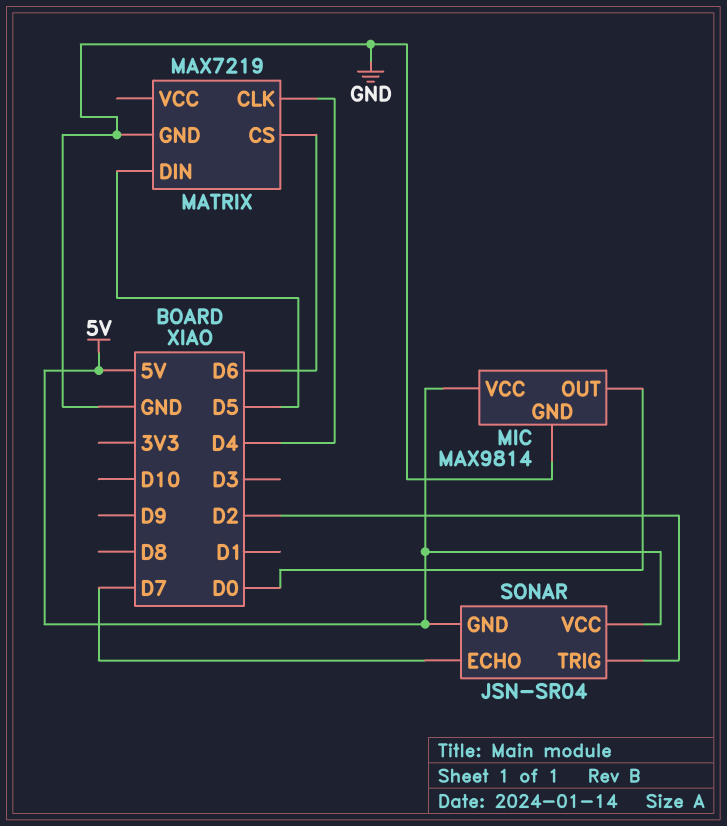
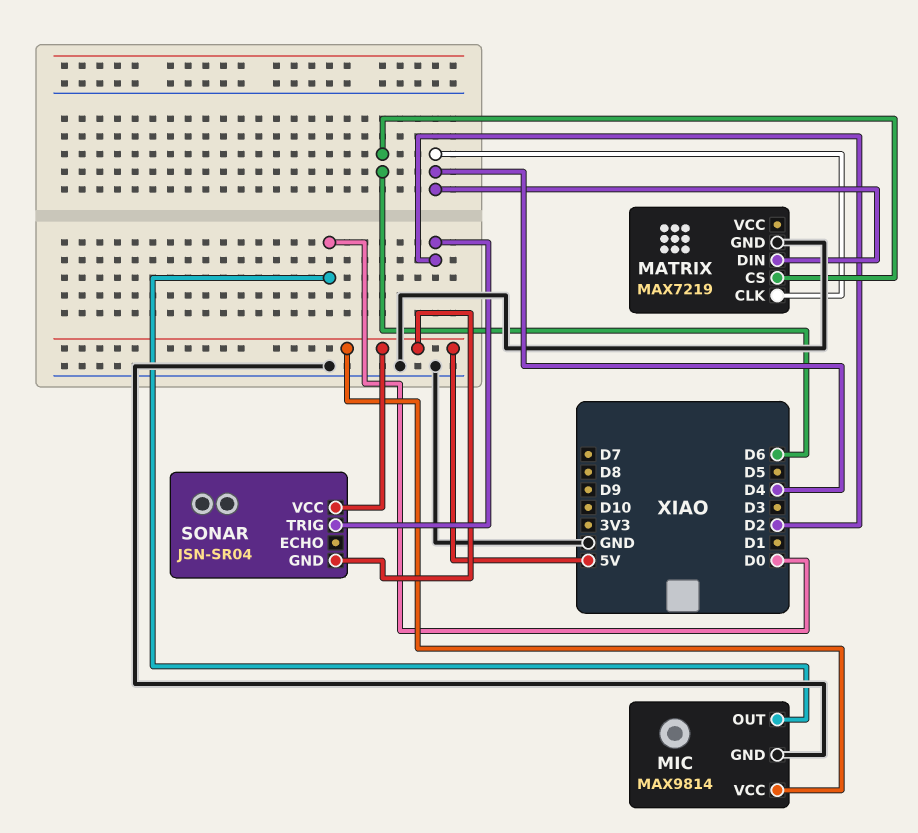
MATRIX pin DIN: D5 -> D4
SONAR pin ECHO: D7 -> none

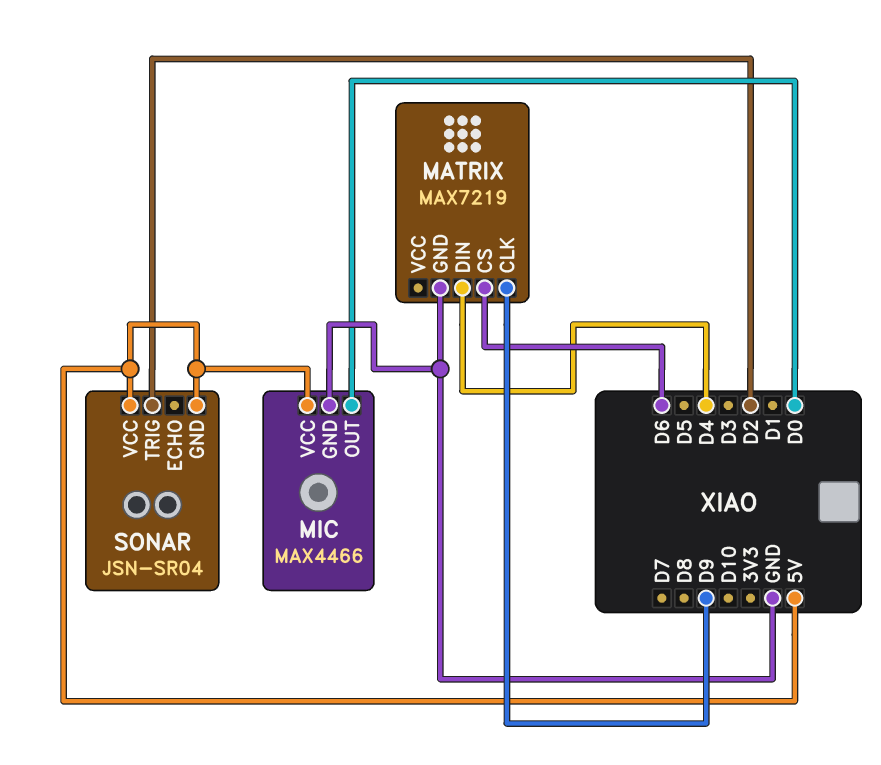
MATRIX pin CLK: D4 -> D9
MIC: MAX9814 -> MAX4466

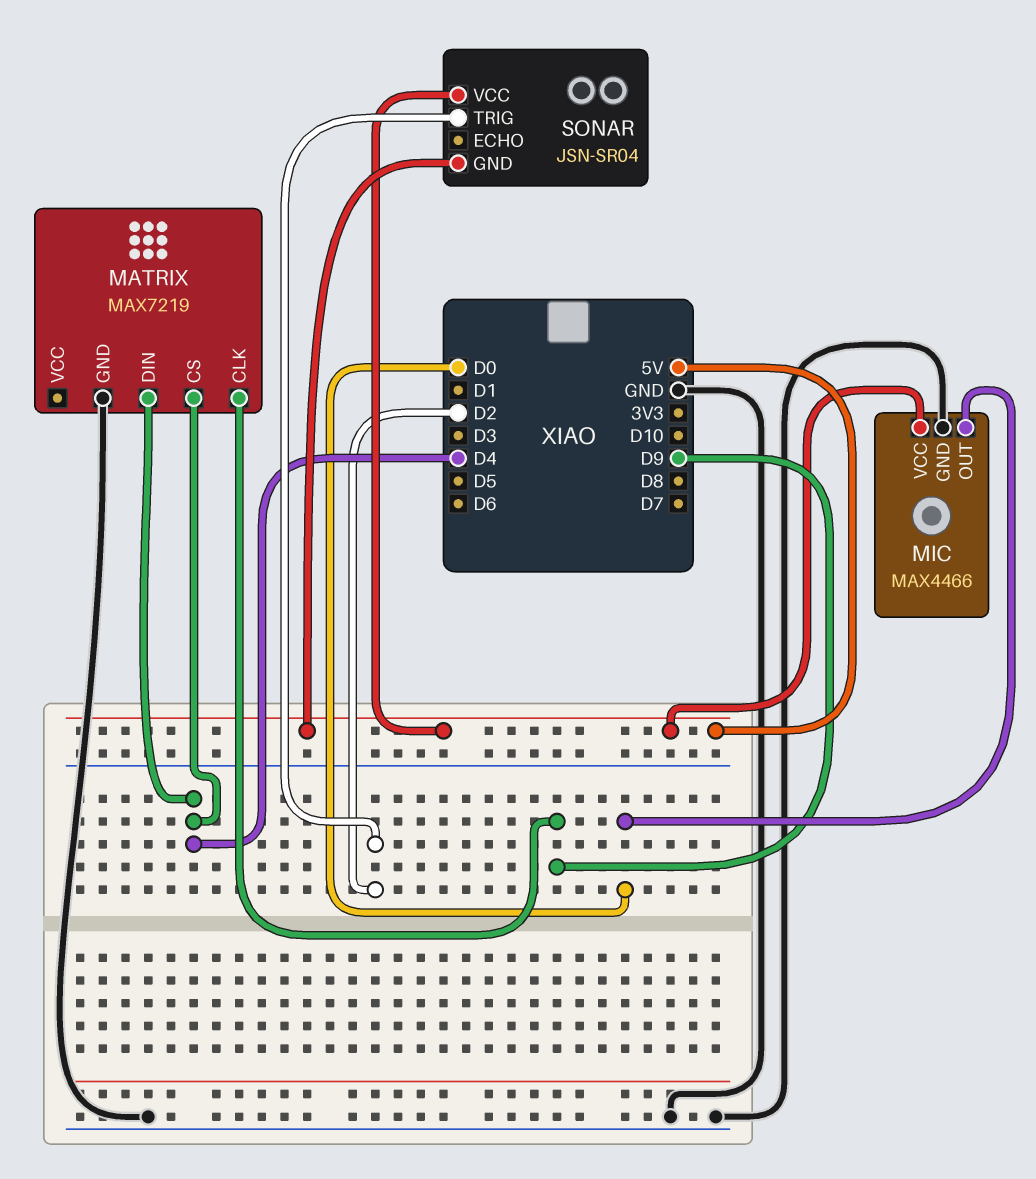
MATRIX pin CS: D6 -> D4

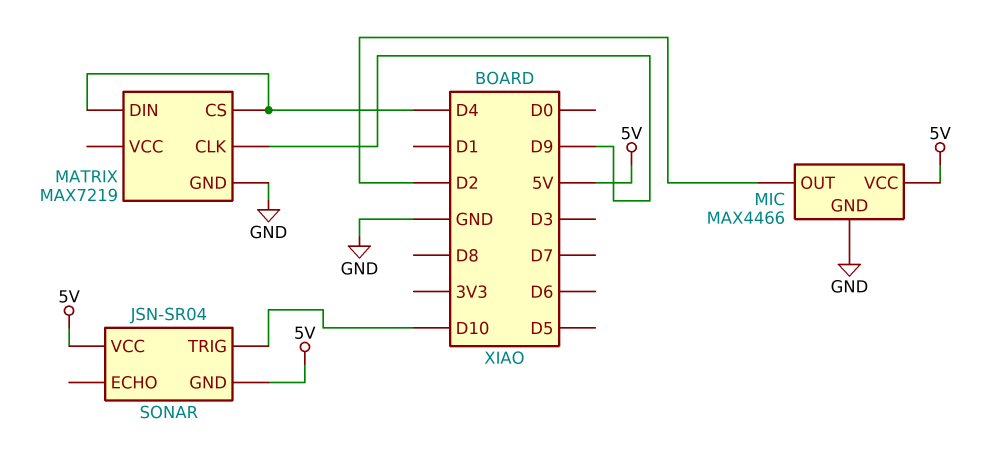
MIC pin OUT: D0 -> D2
SONAR pin TRIG: D2 -> D10

